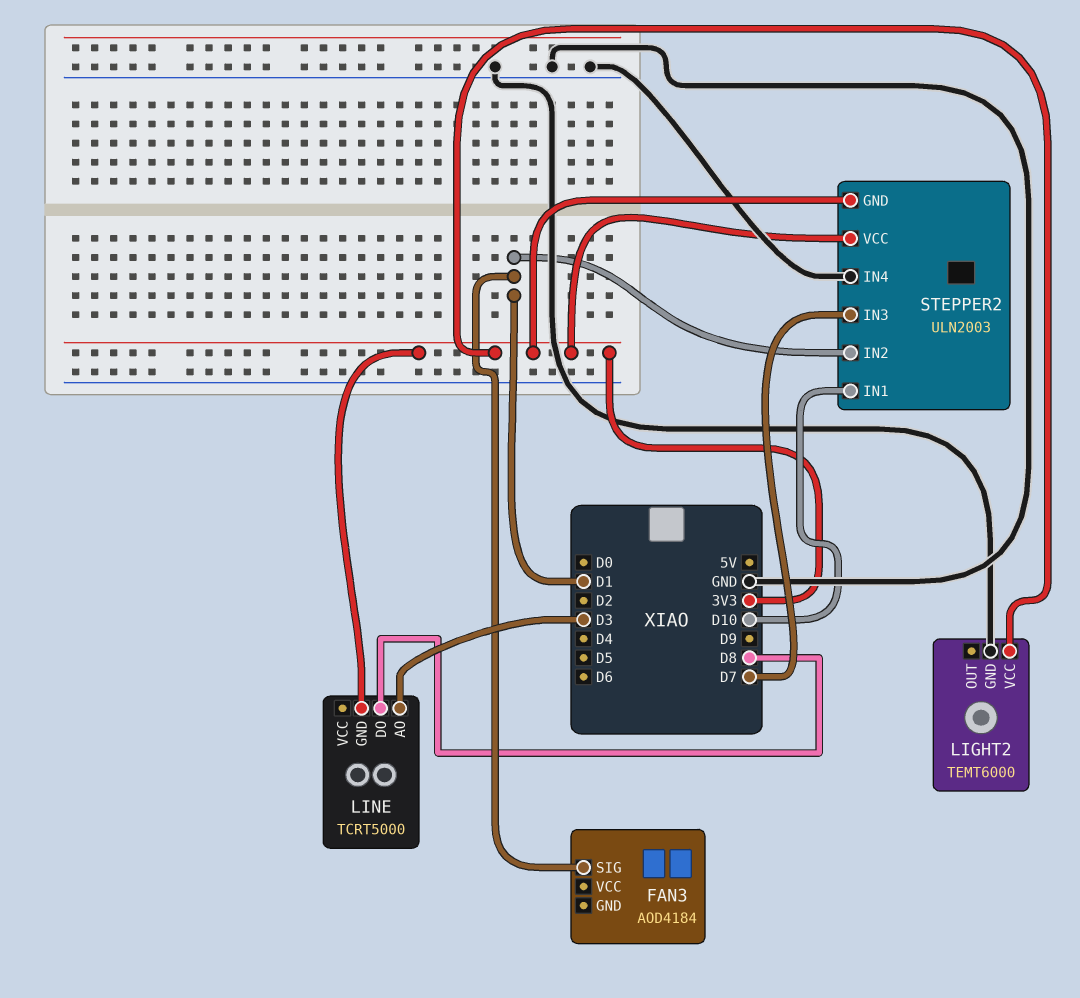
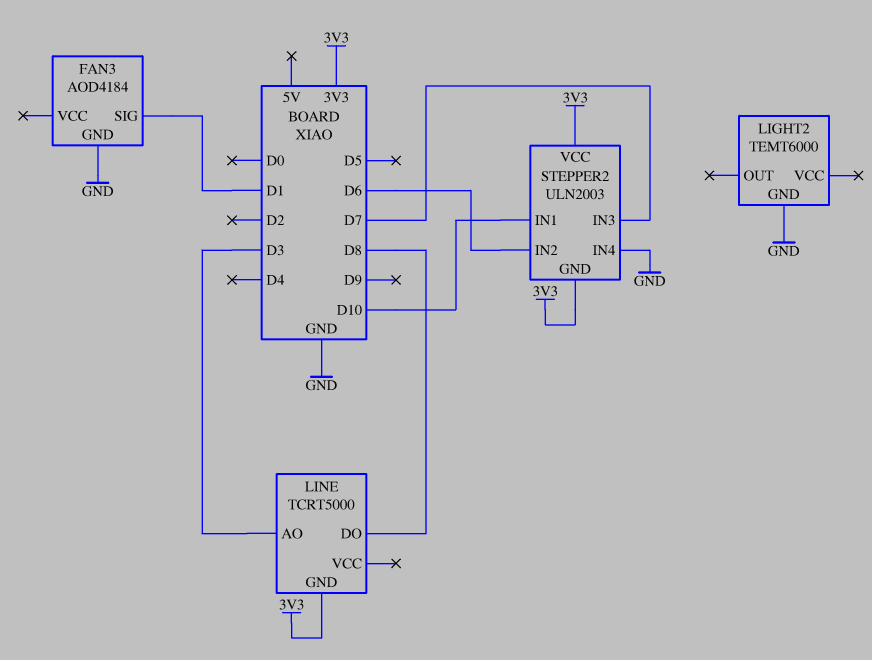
FAN3 pin GND: none -> GND
LIGHT2 pin VCC: 3V3 -> none
STEPPER2 pin IN2: D1 -> D6

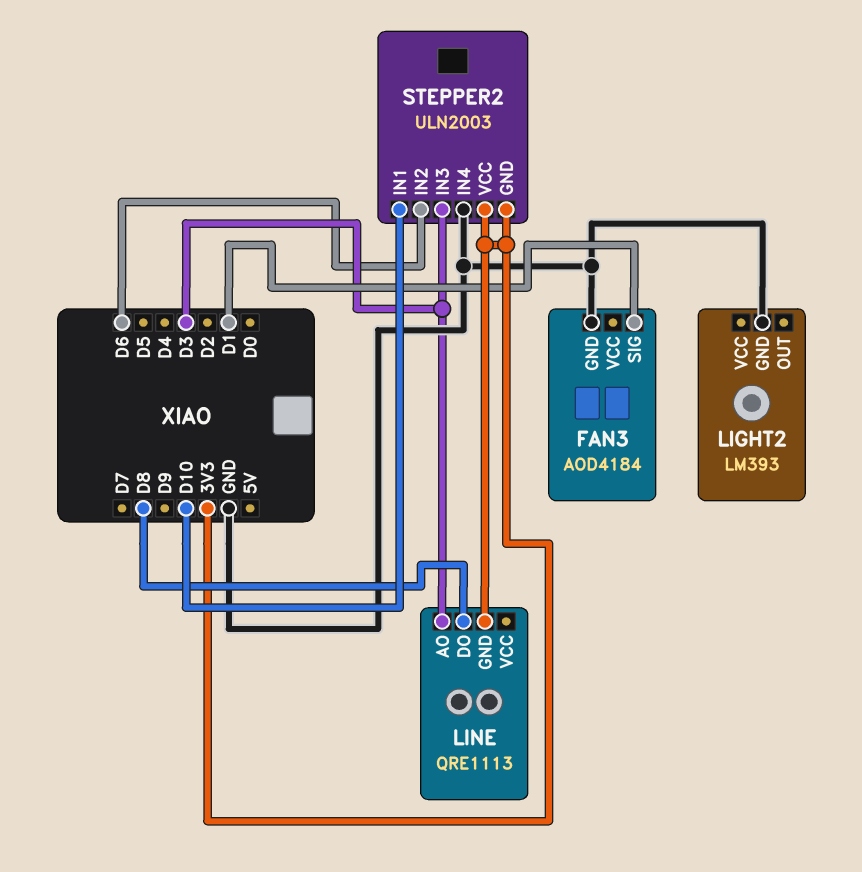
LIGHT2: TEMT6000 -> LM393
LINE: TCRT5000 -> QRE1113
STEPPER2 pin IN3: D7 -> D3

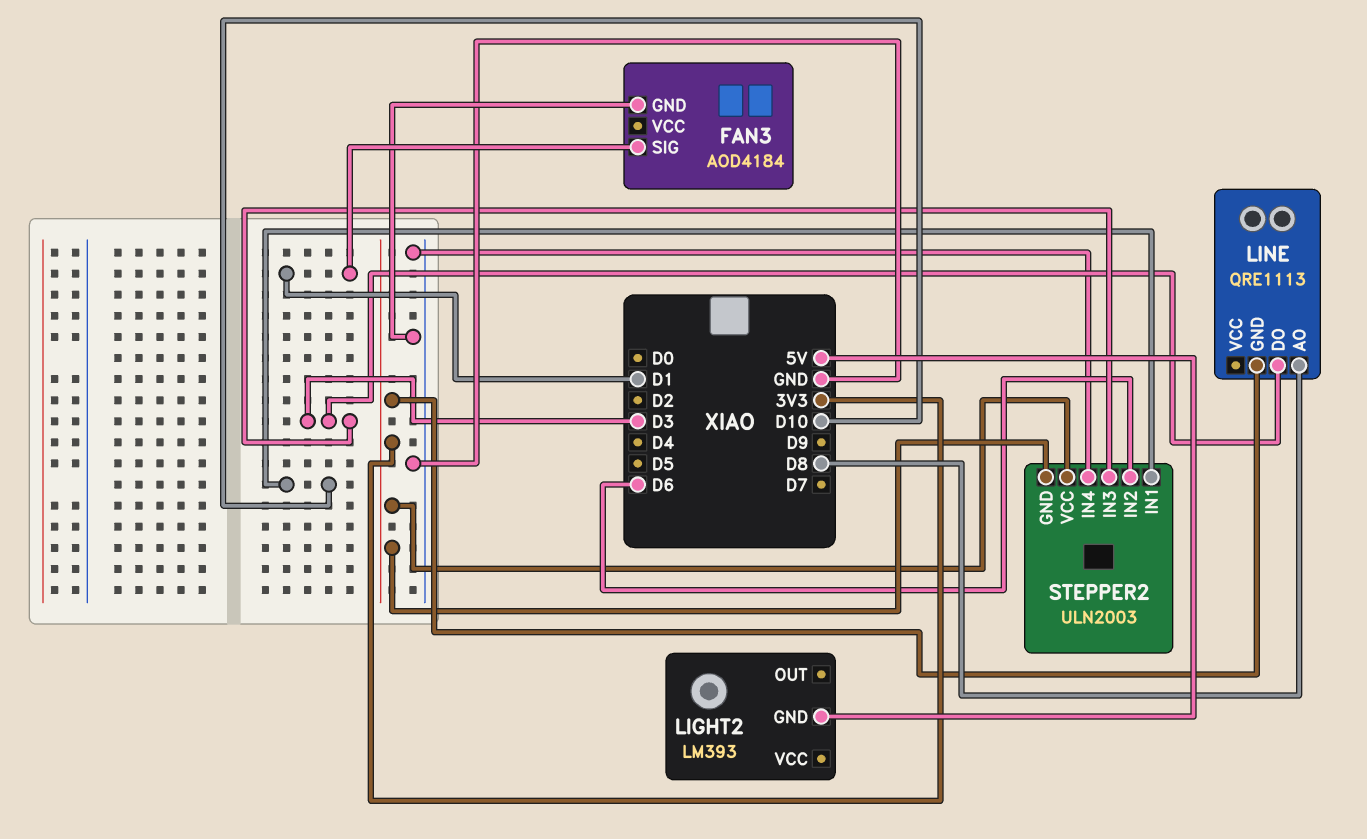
LIGHT2 pin GND: GND -> 5V
LINE pin AO: D3 -> D8
LINE pin DO: D8 -> D3

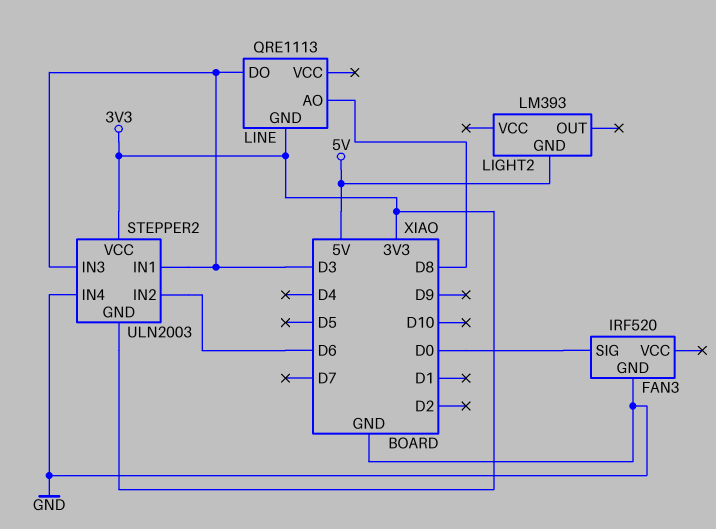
FAN3: AOD4184 -> IRF520
FAN3 pin SIG: D1 -> D0
STEPPER2 pin IN1: D10 -> D3

